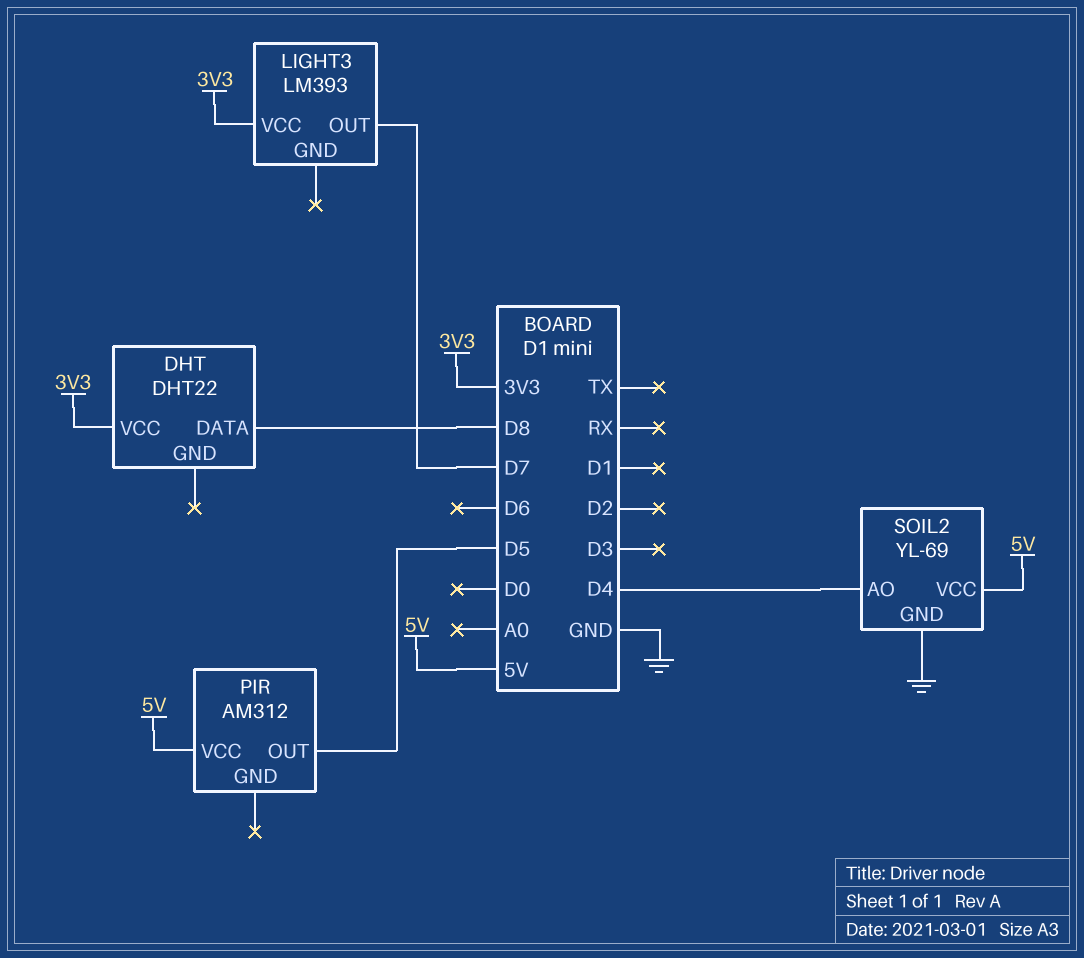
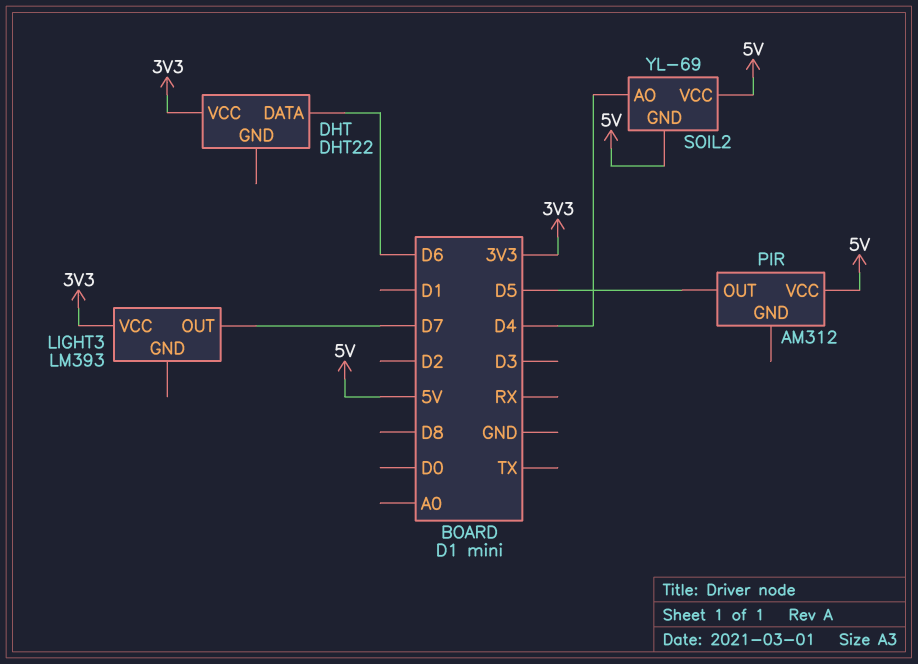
DHT pin DATA: D8 -> D6
SOIL2 pin GND: GND -> 5V

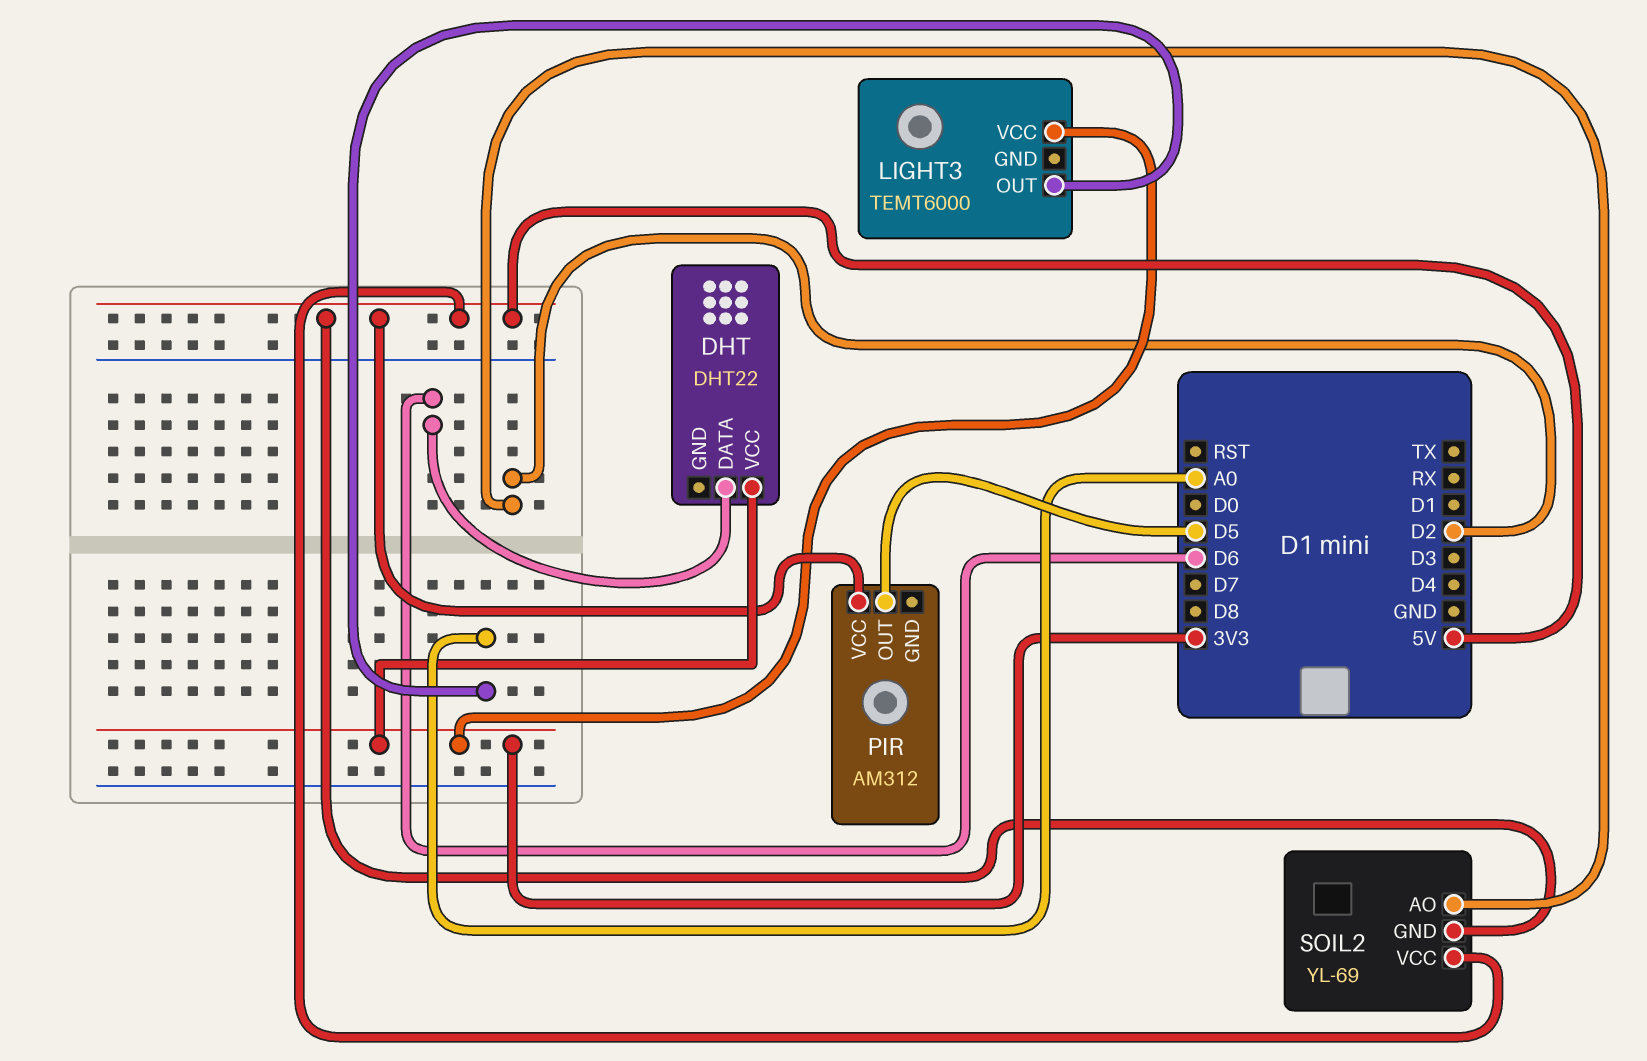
LIGHT3: LM393 -> TEMT6000
LIGHT3 pin OUT: D7 -> A0
SOIL2 pin AO: D4 -> D2

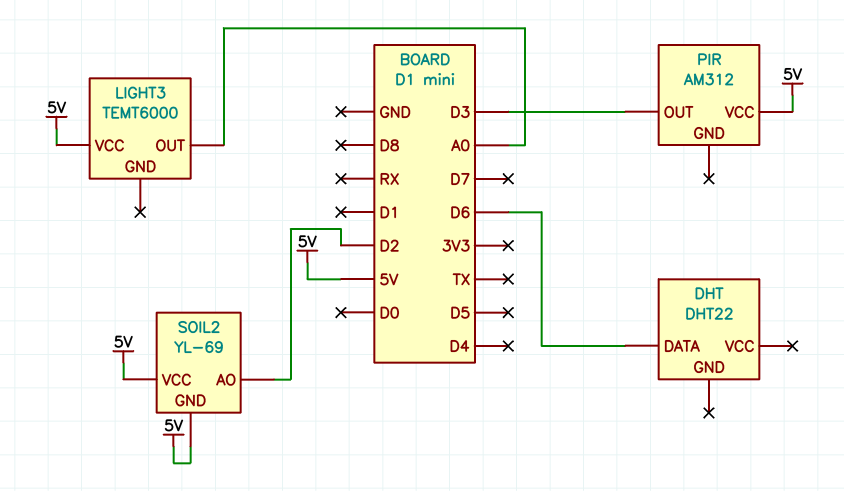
DHT pin VCC: 3V3 -> none
LIGHT3 pin VCC: 3V3 -> 5V
PIR pin OUT: D5 -> D3

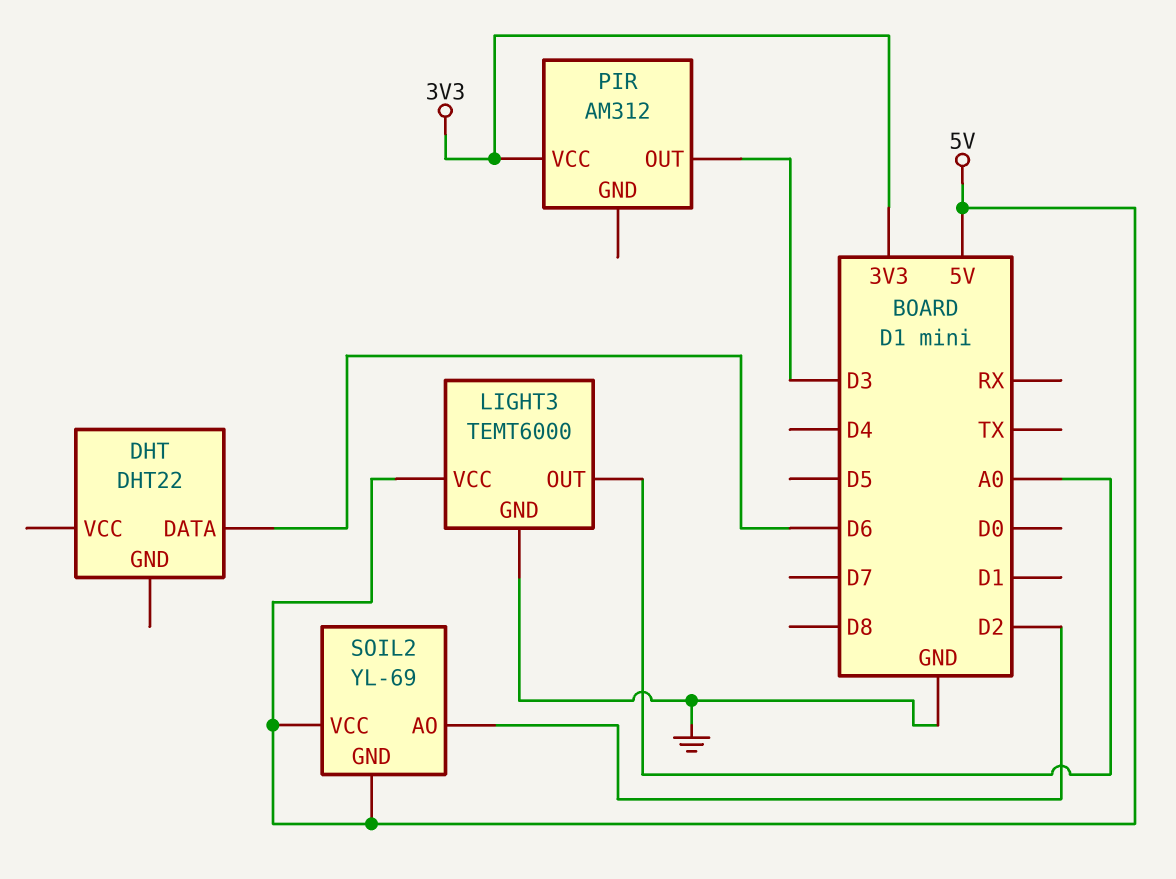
LIGHT3 pin GND: none -> GND
PIR pin VCC: 5V -> 3V3

